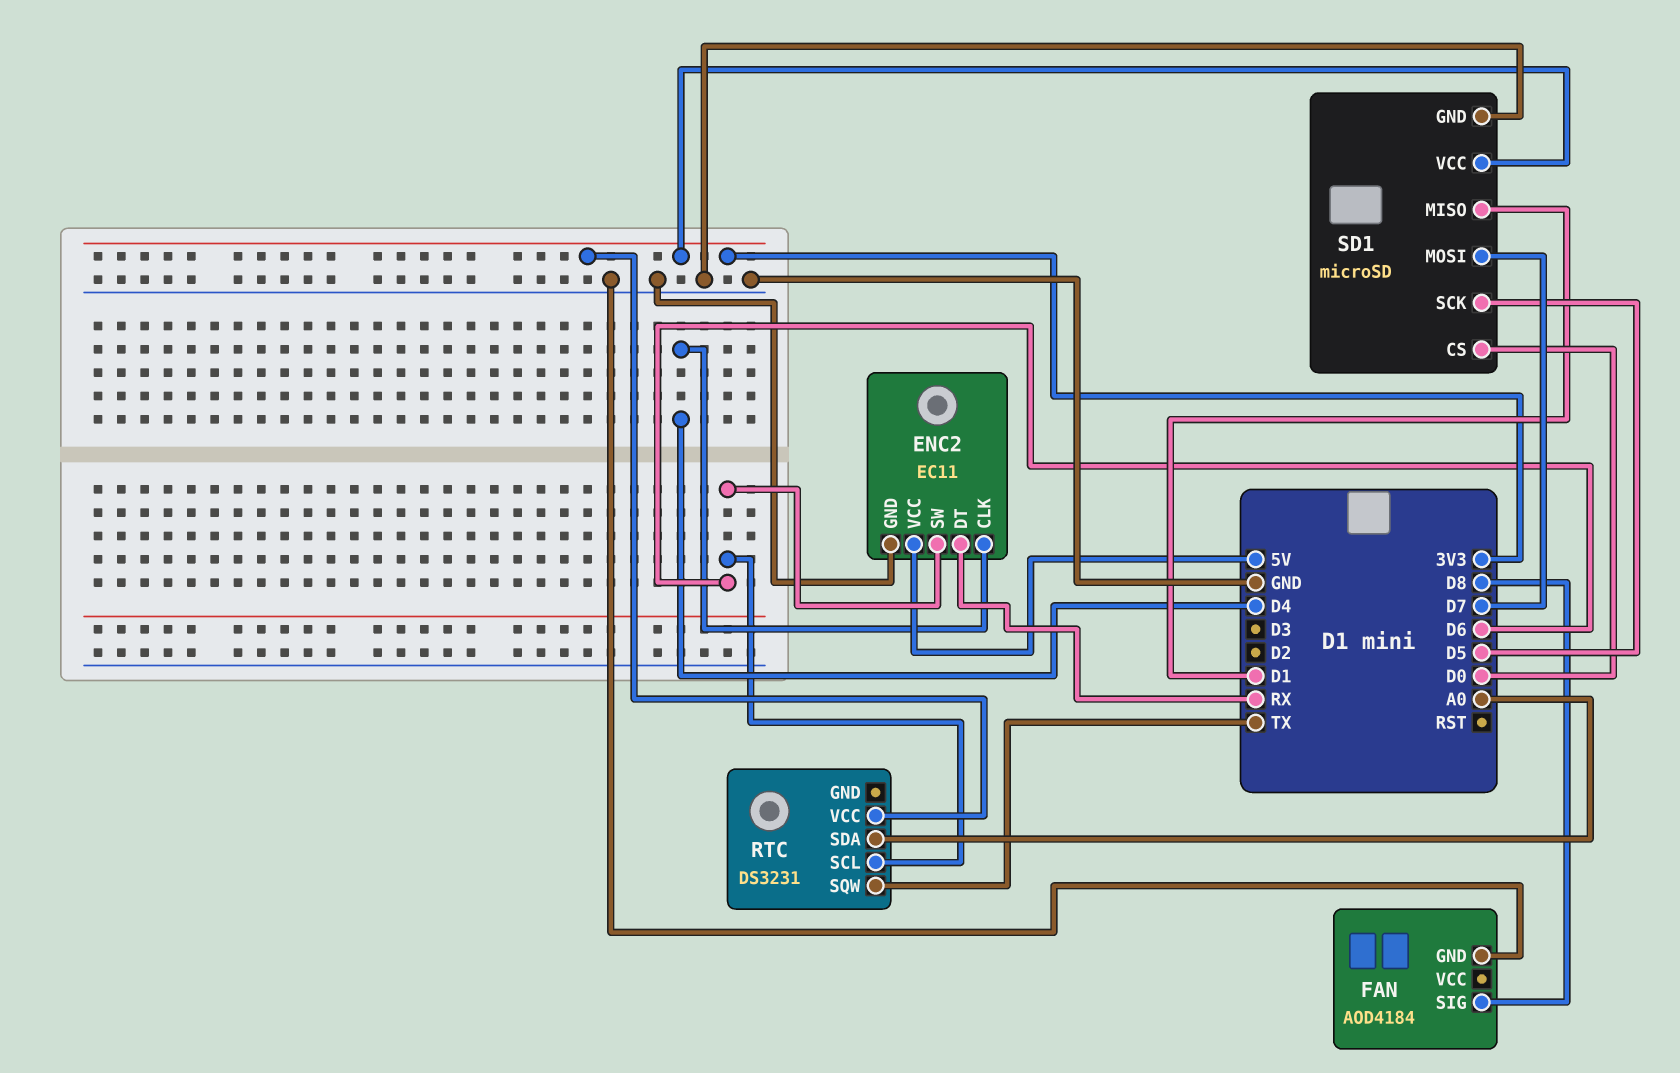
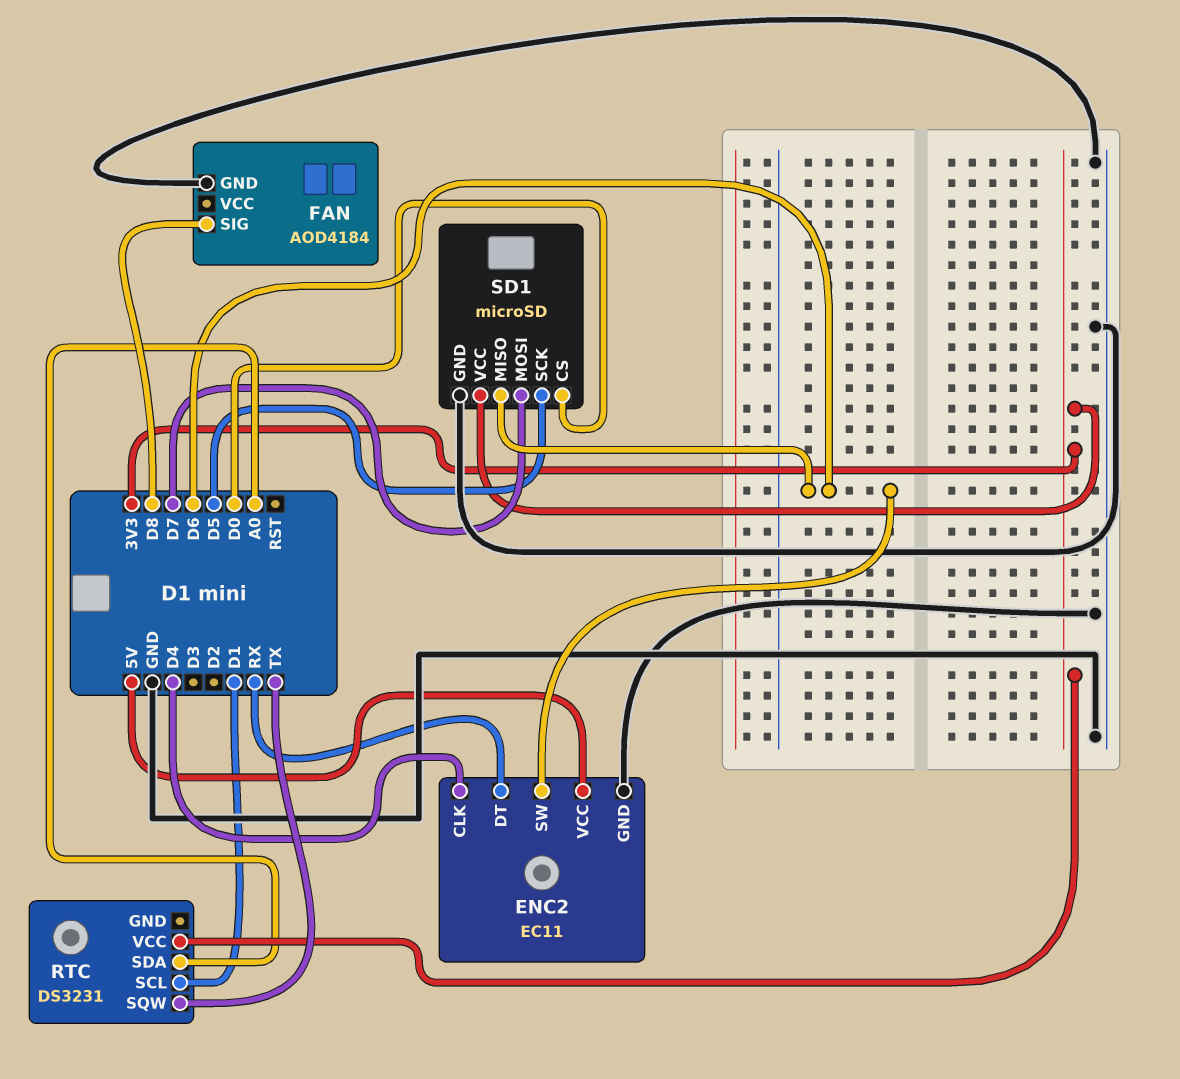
RTC pin SCL: D6 -> D1
SD1 pin MISO: D1 -> D6

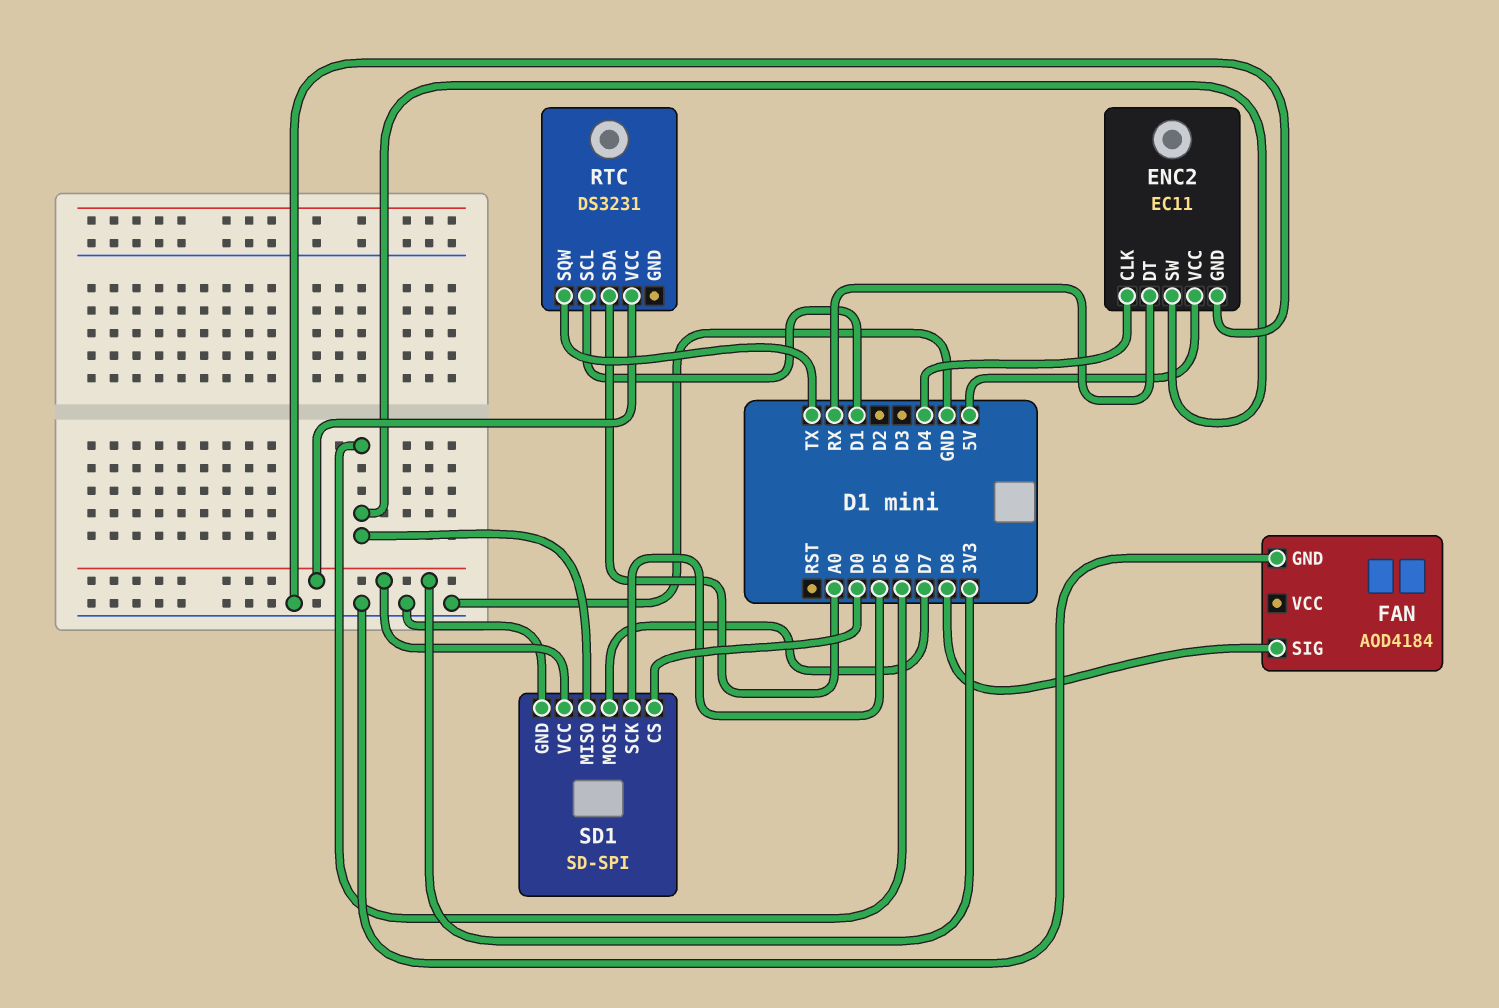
SD1: microSD -> SD-SPI

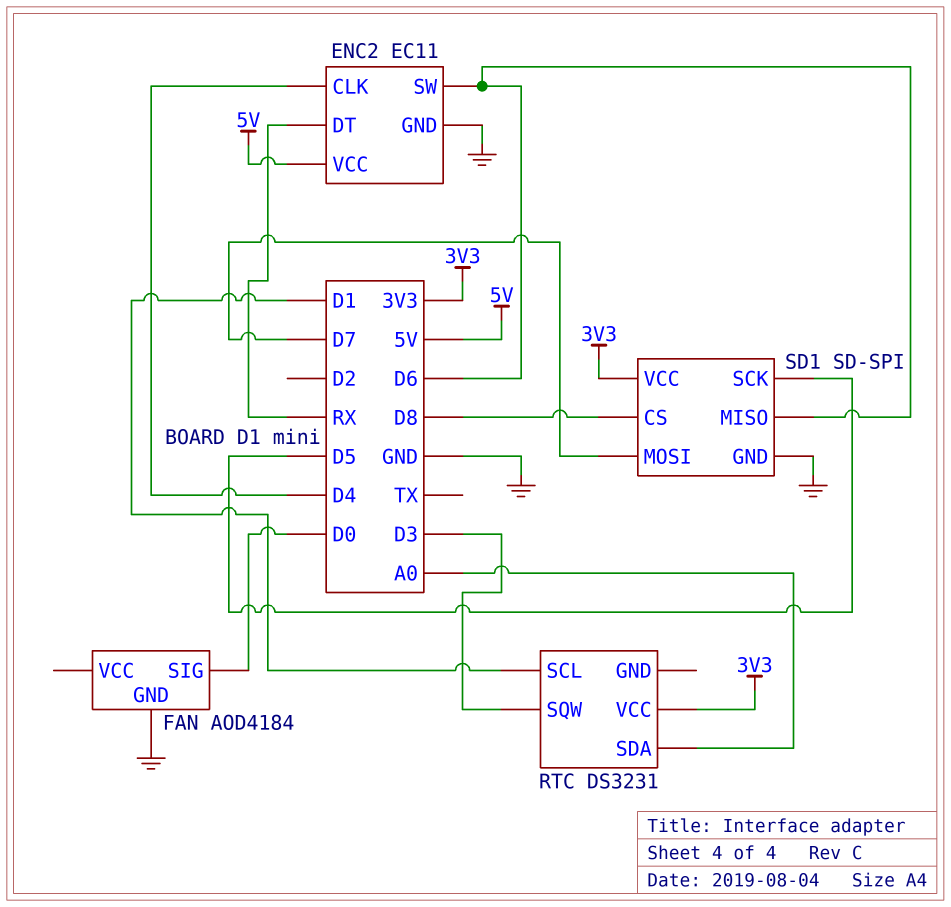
FAN pin SIG: D8 -> D0
RTC pin SQW: TX -> D3
SD1 pin CS: D0 -> D8

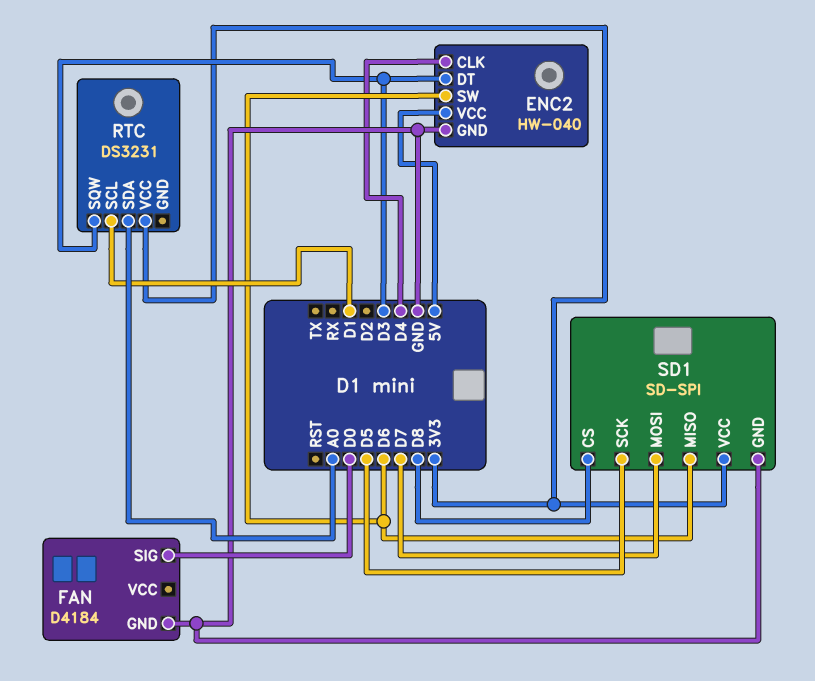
ENC2: EC11 -> HW-040
ENC2 pin DT: RX -> D3
FAN: AOD4184 -> D4184

